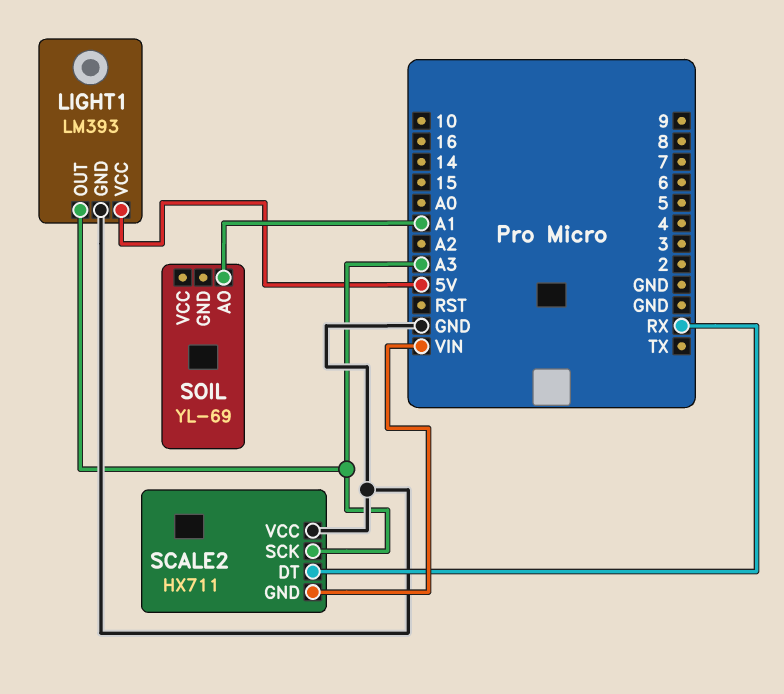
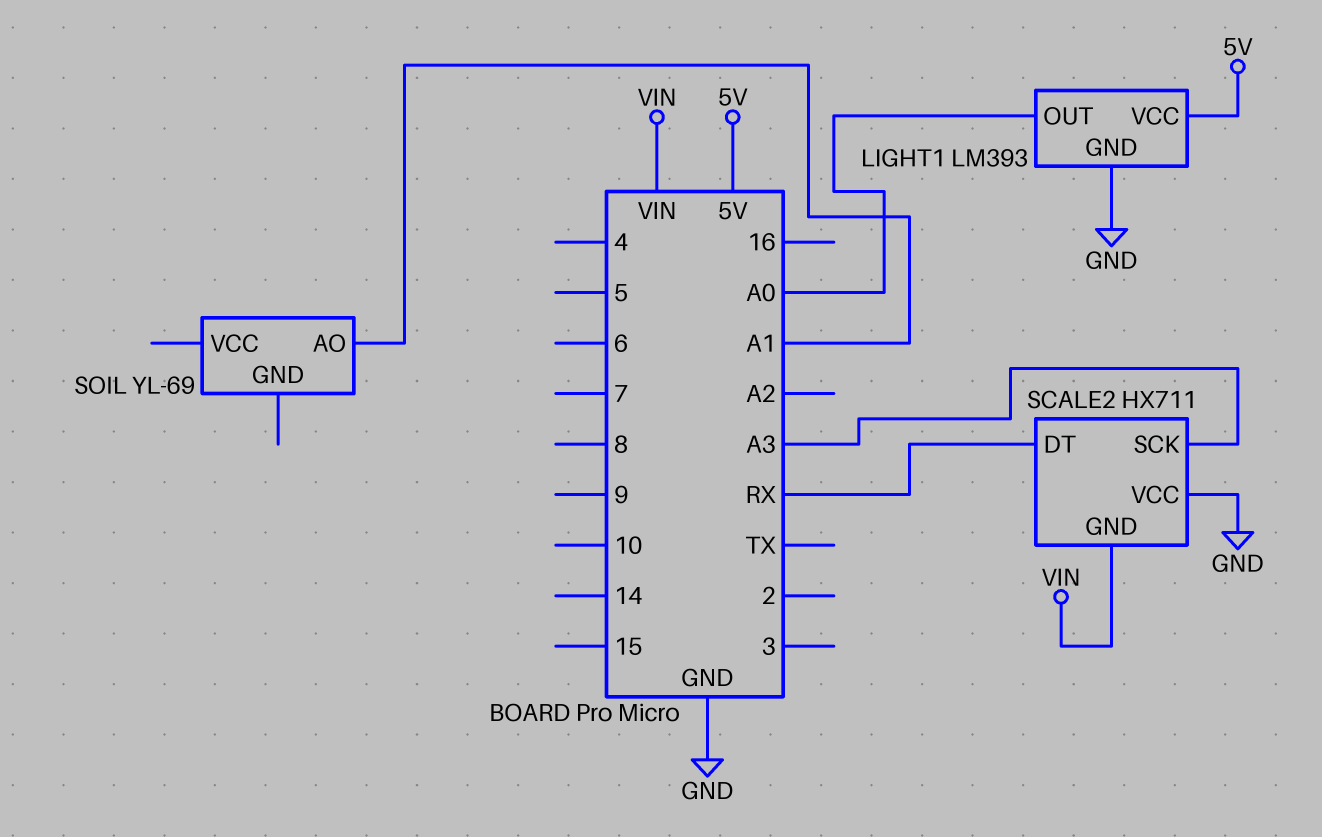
LIGHT1 pin OUT: A3 -> A0

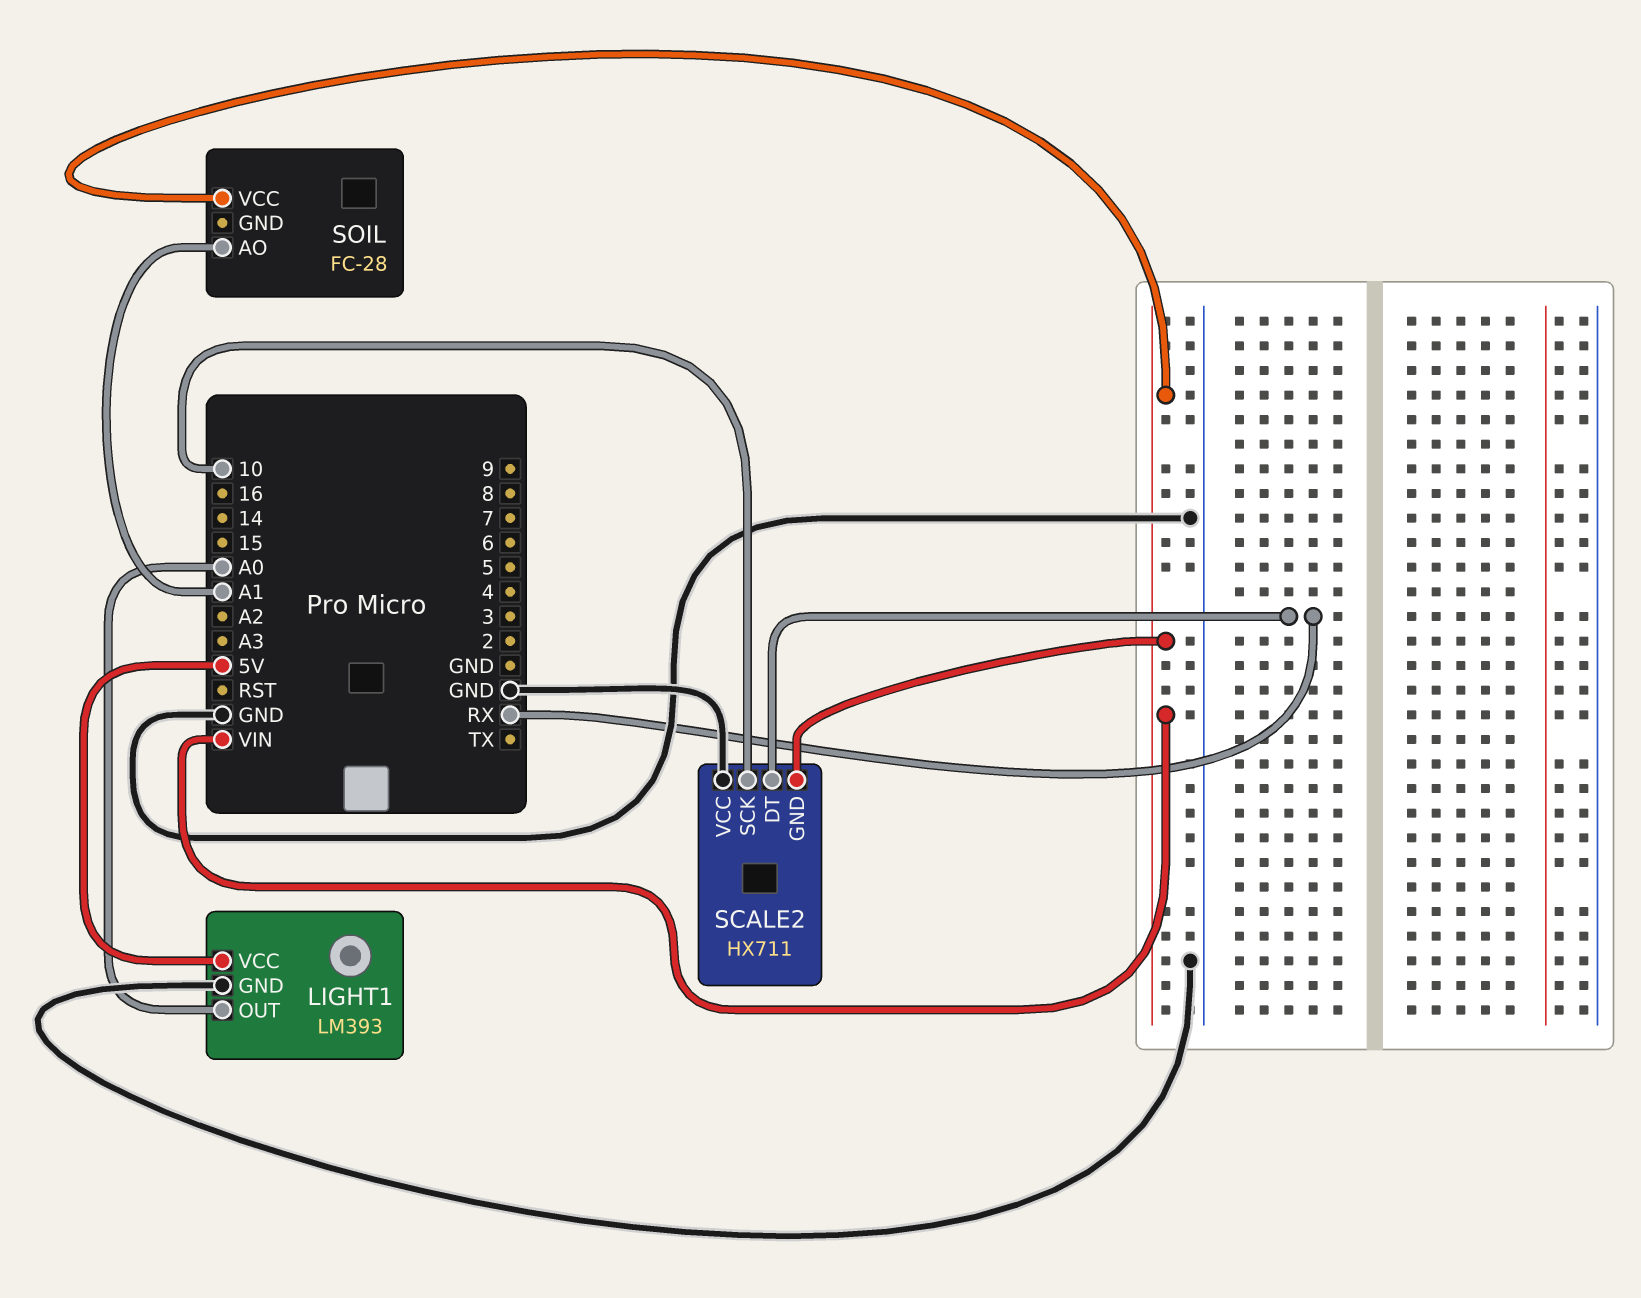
SCALE2 pin SCK: A3 -> 10
SOIL: YL-69 -> FC-28
SOIL pin VCC: none -> VIN

